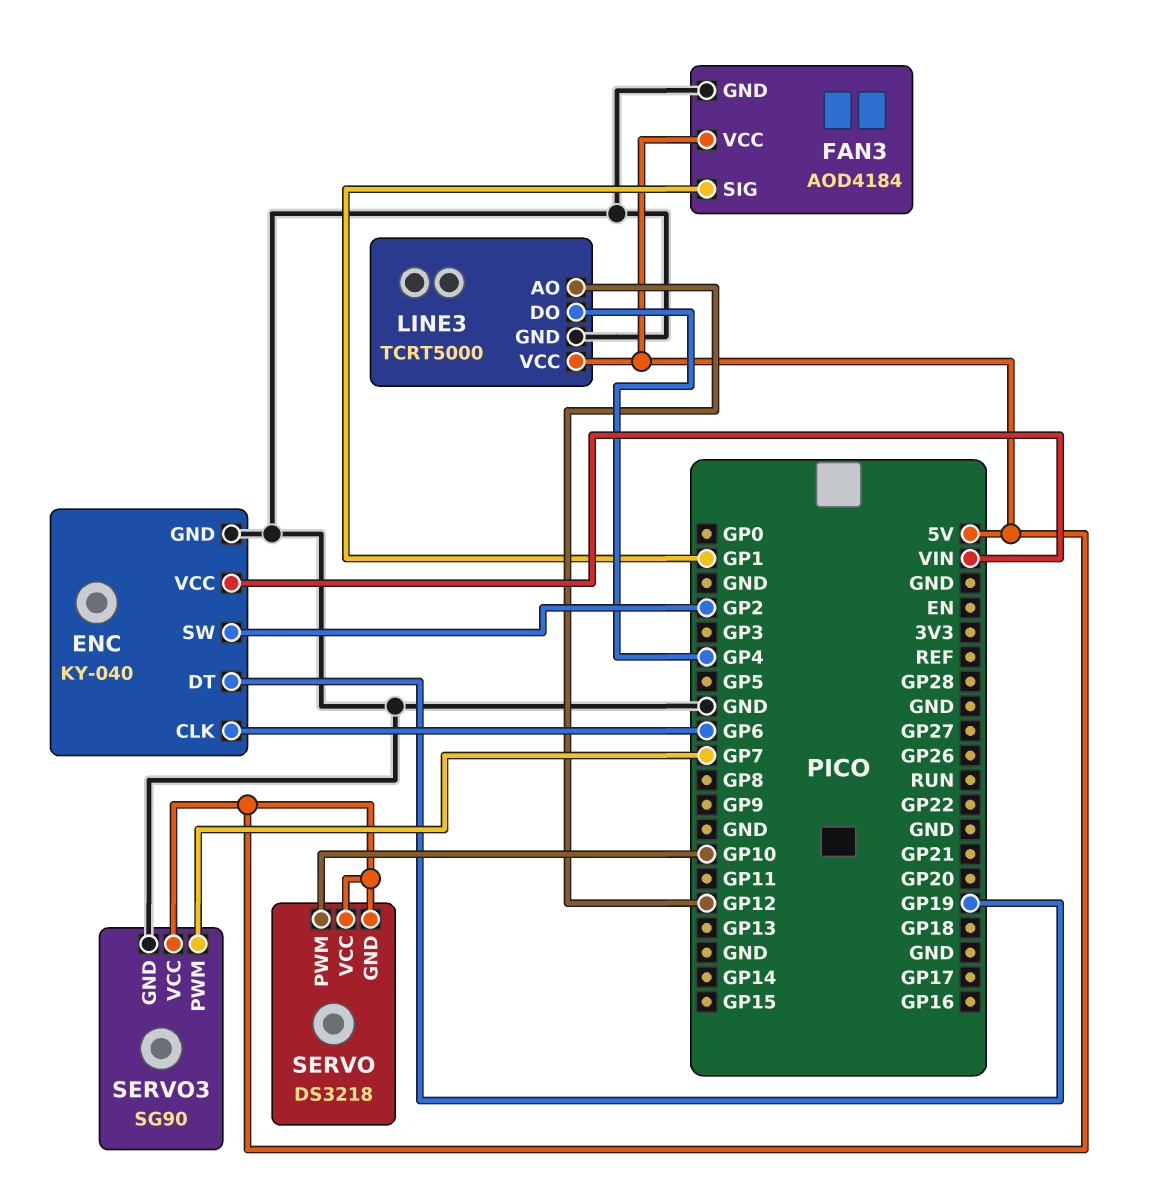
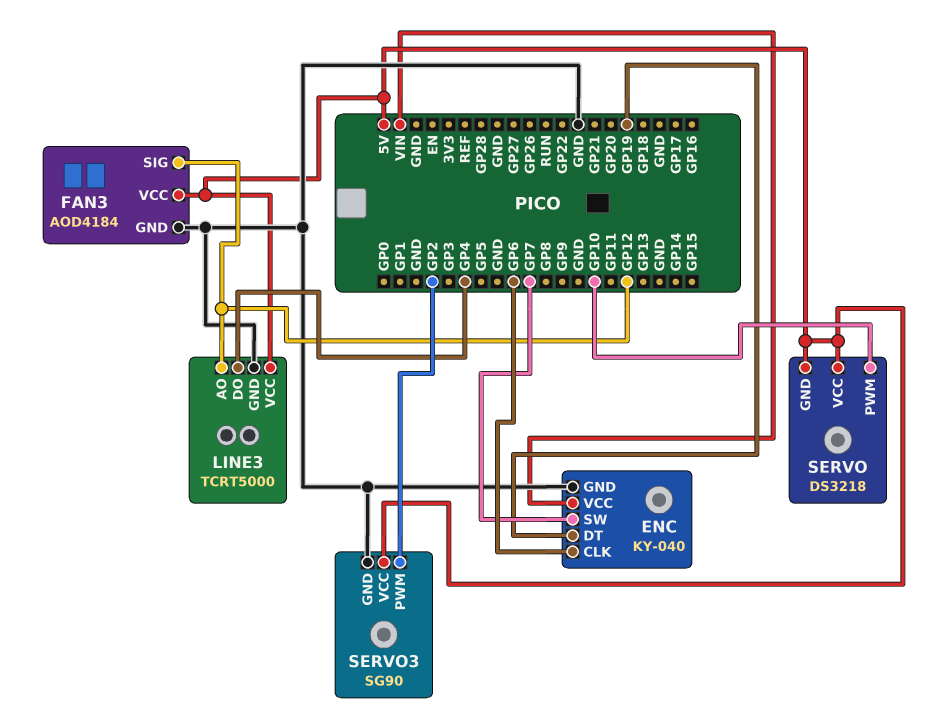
ENC pin SW: GP2 -> GP7
FAN3 pin SIG: GP1 -> GP12
SERVO3 pin PWM: GP7 -> GP2

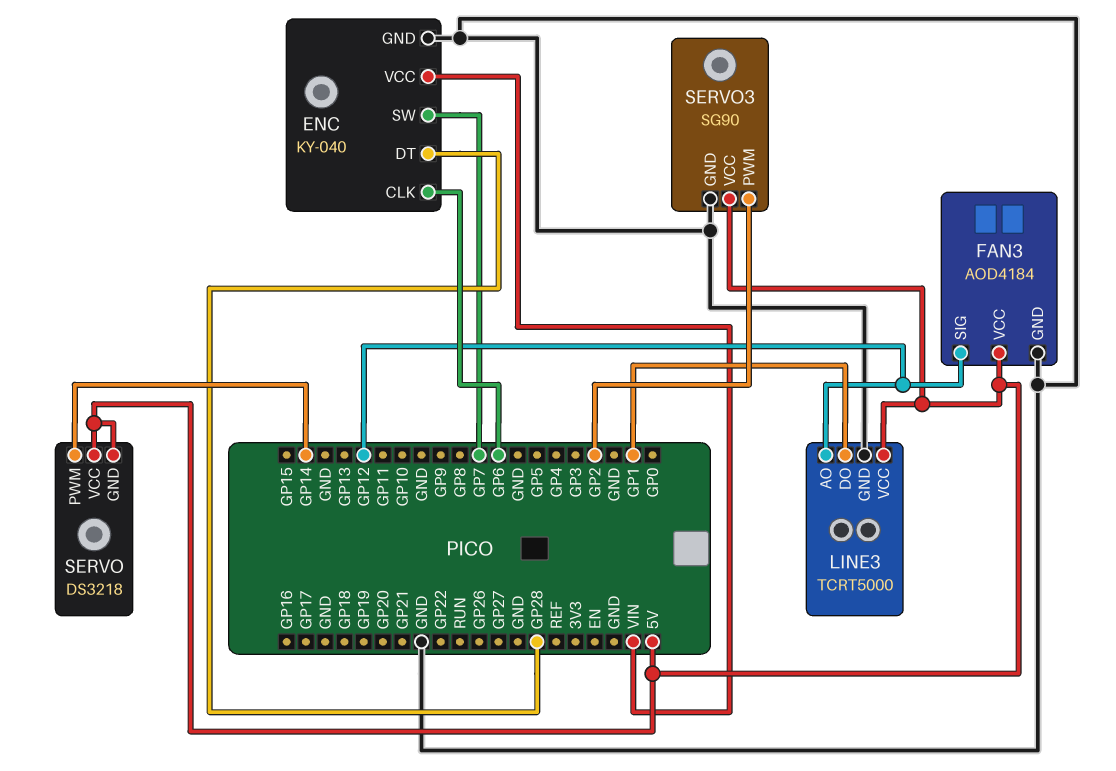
ENC pin DT: GP19 -> GP28
LINE3 pin DO: GP4 -> GP1
SERVO pin PWM: GP10 -> GP14

